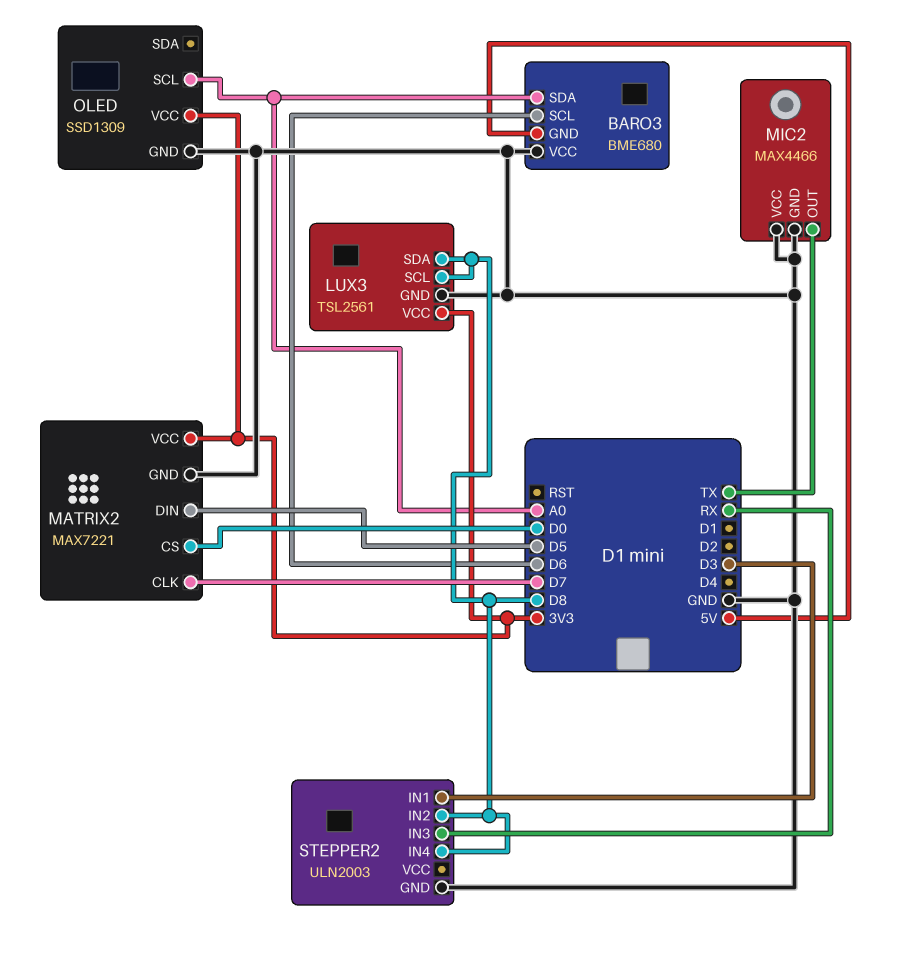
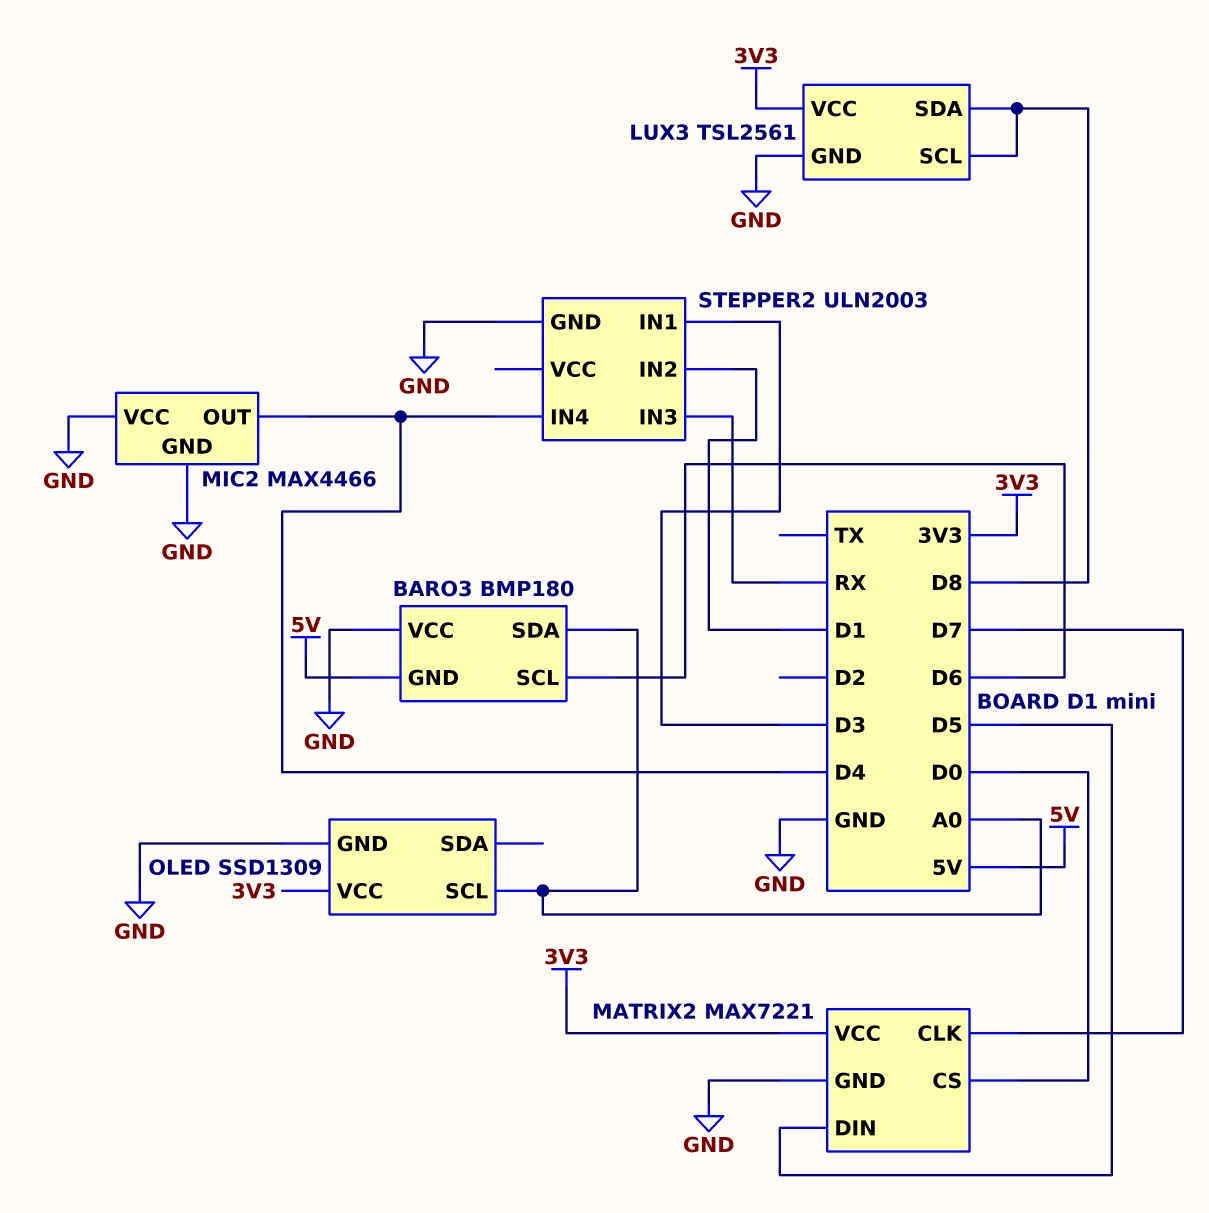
BARO3: BME680 -> BMP180
MIC2 pin OUT: TX -> D4
STEPPER2 pin IN2: D8 -> D1
STEPPER2 pin IN4: D8 -> D4

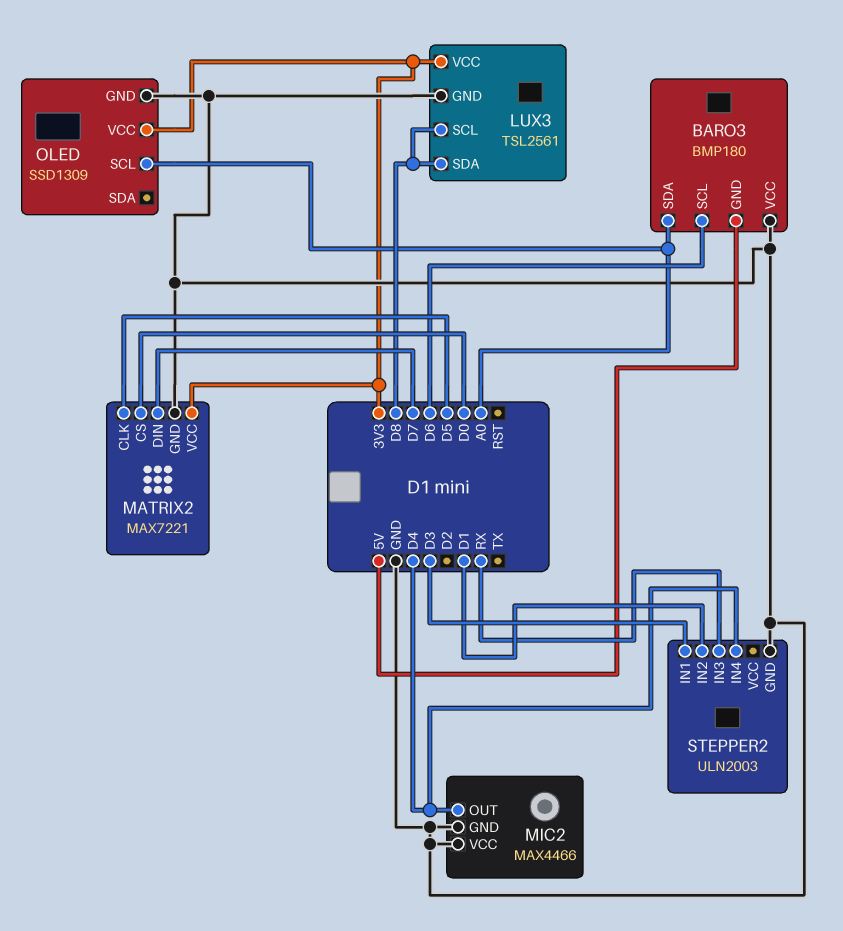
MATRIX2 pin CLK: D7 -> D5
MATRIX2 pin DIN: D5 -> D7

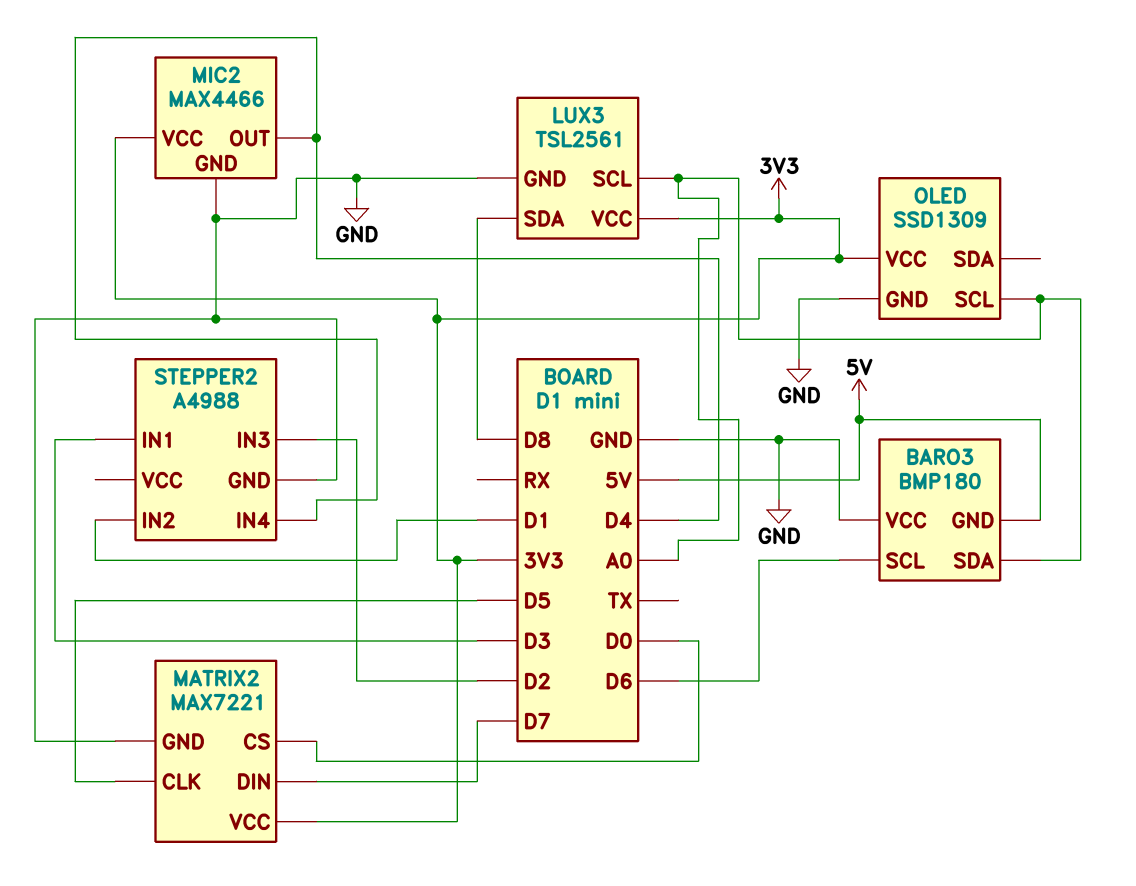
LUX3 pin SCL: D8 -> A0
MIC2 pin VCC: GND -> 3V3
STEPPER2: ULN2003 -> A4988
STEPPER2 pin IN3: RX -> D2

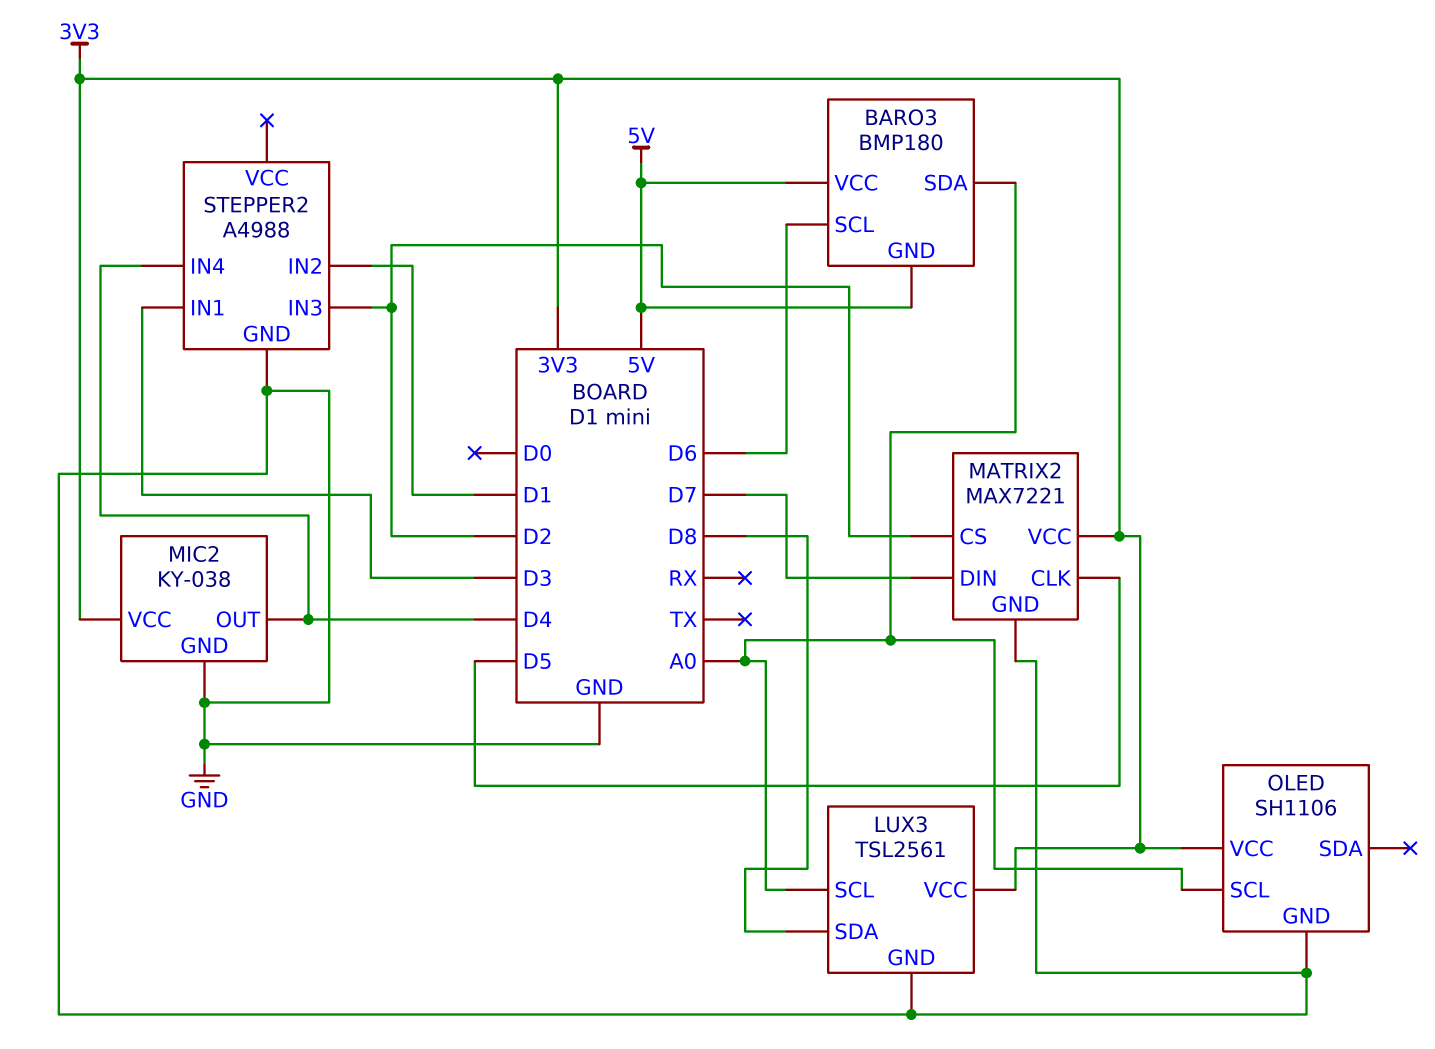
BARO3 pin VCC: GND -> 5V
MATRIX2 pin CS: D0 -> D2
MIC2: MAX4466 -> KY-038
OLED: SSD1309 -> SH1106

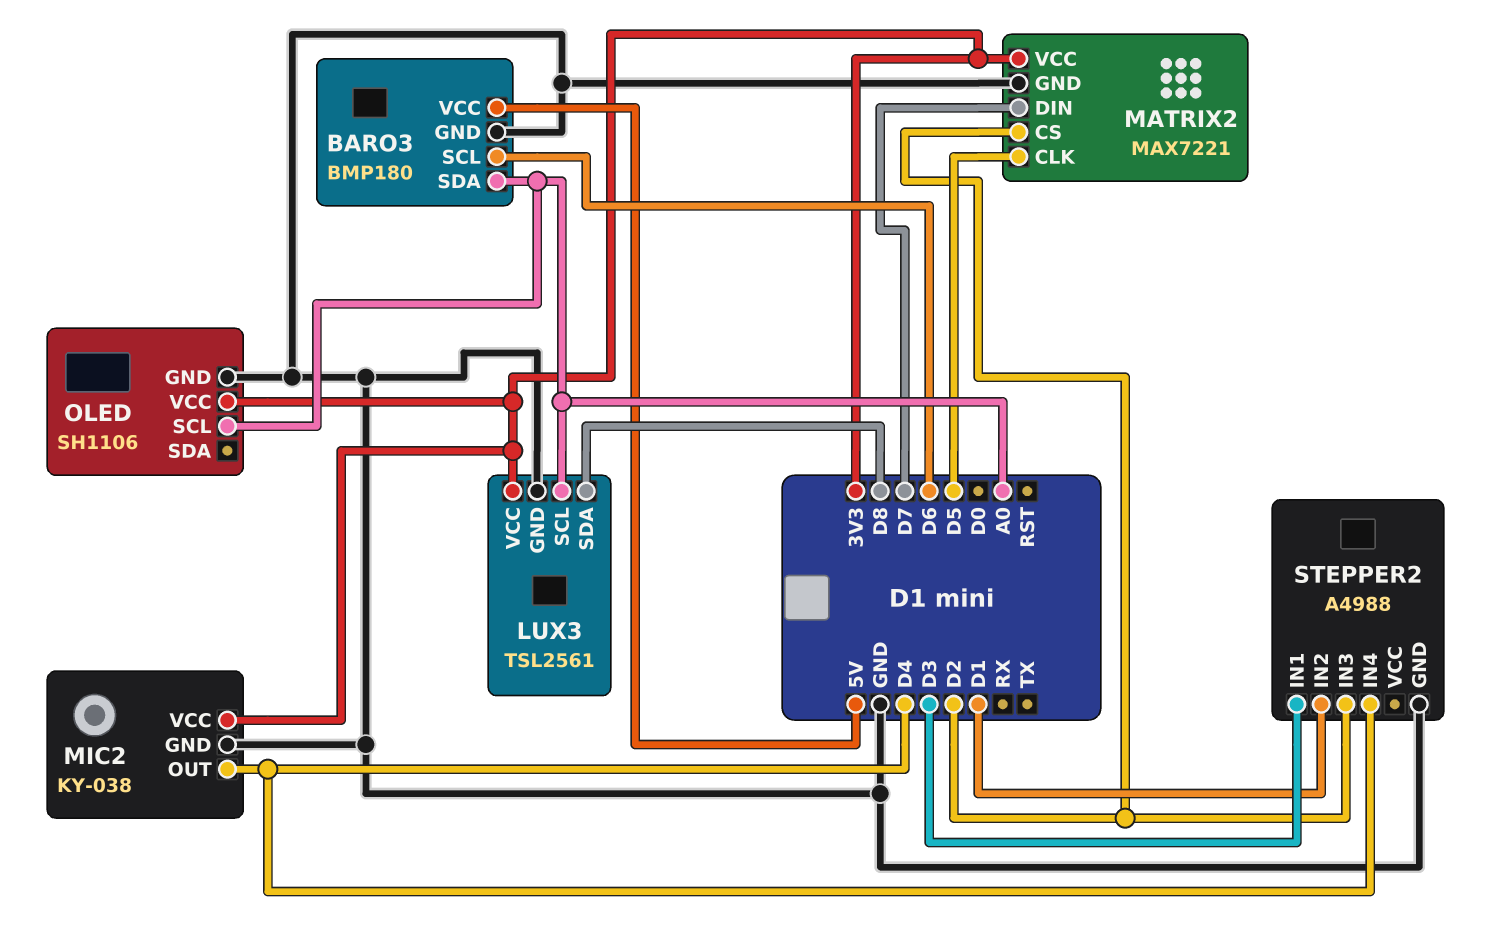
BARO3 pin GND: 5V -> GND

